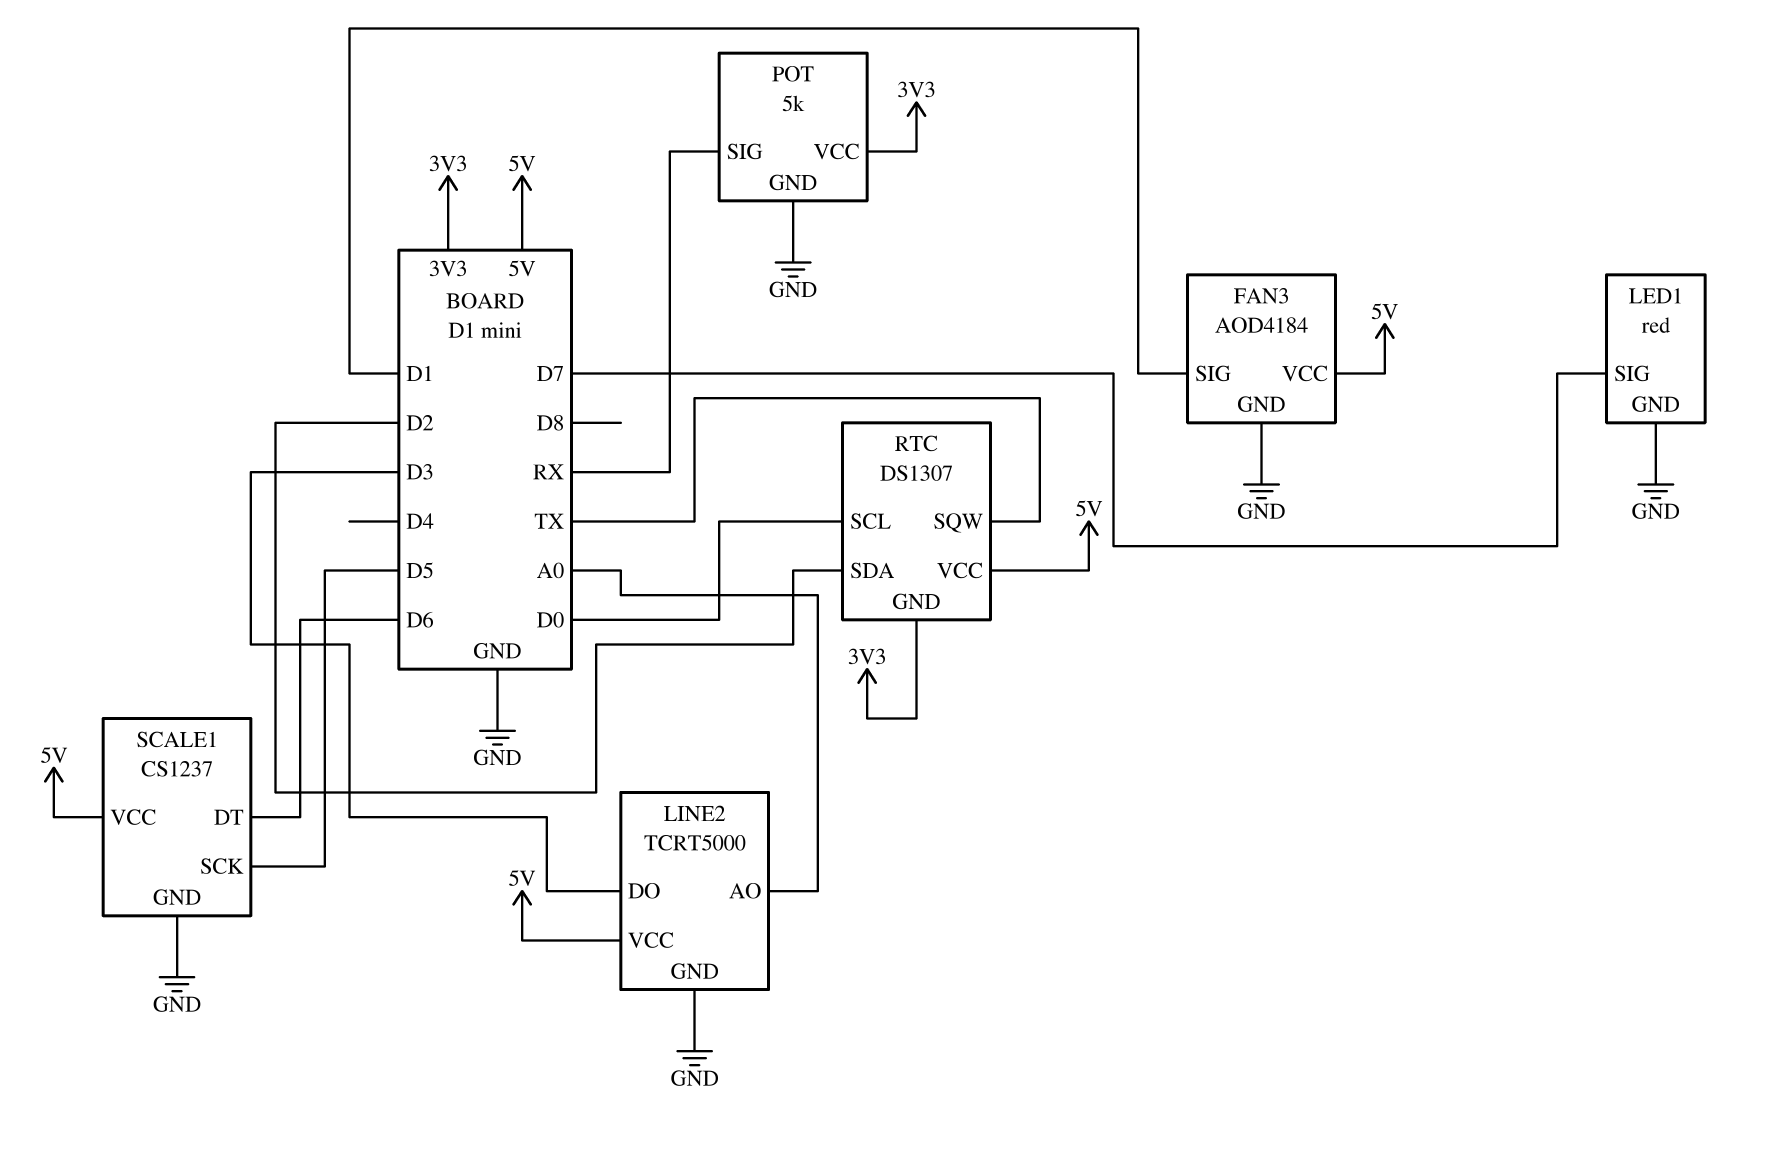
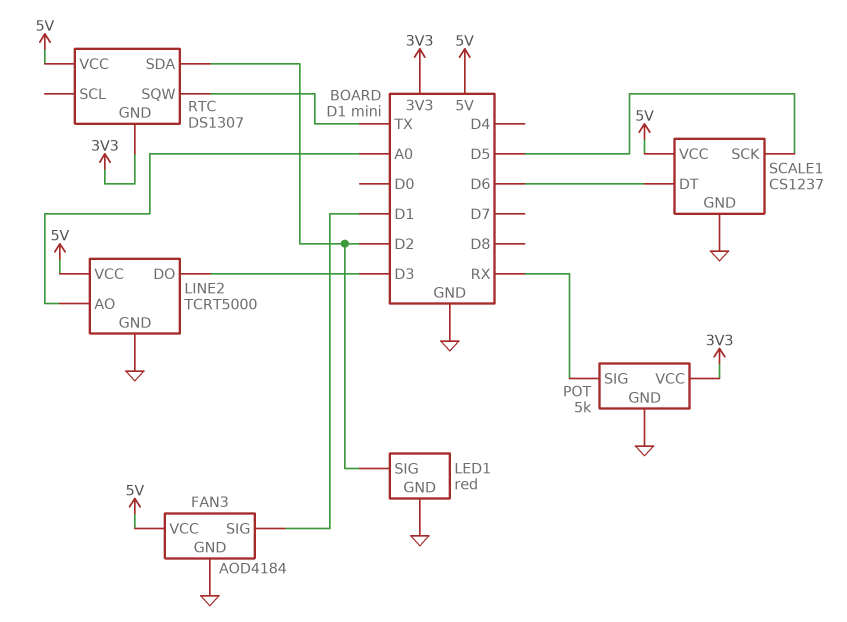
LED1 pin SIG: D7 -> D2
RTC pin SCL: D0 -> none

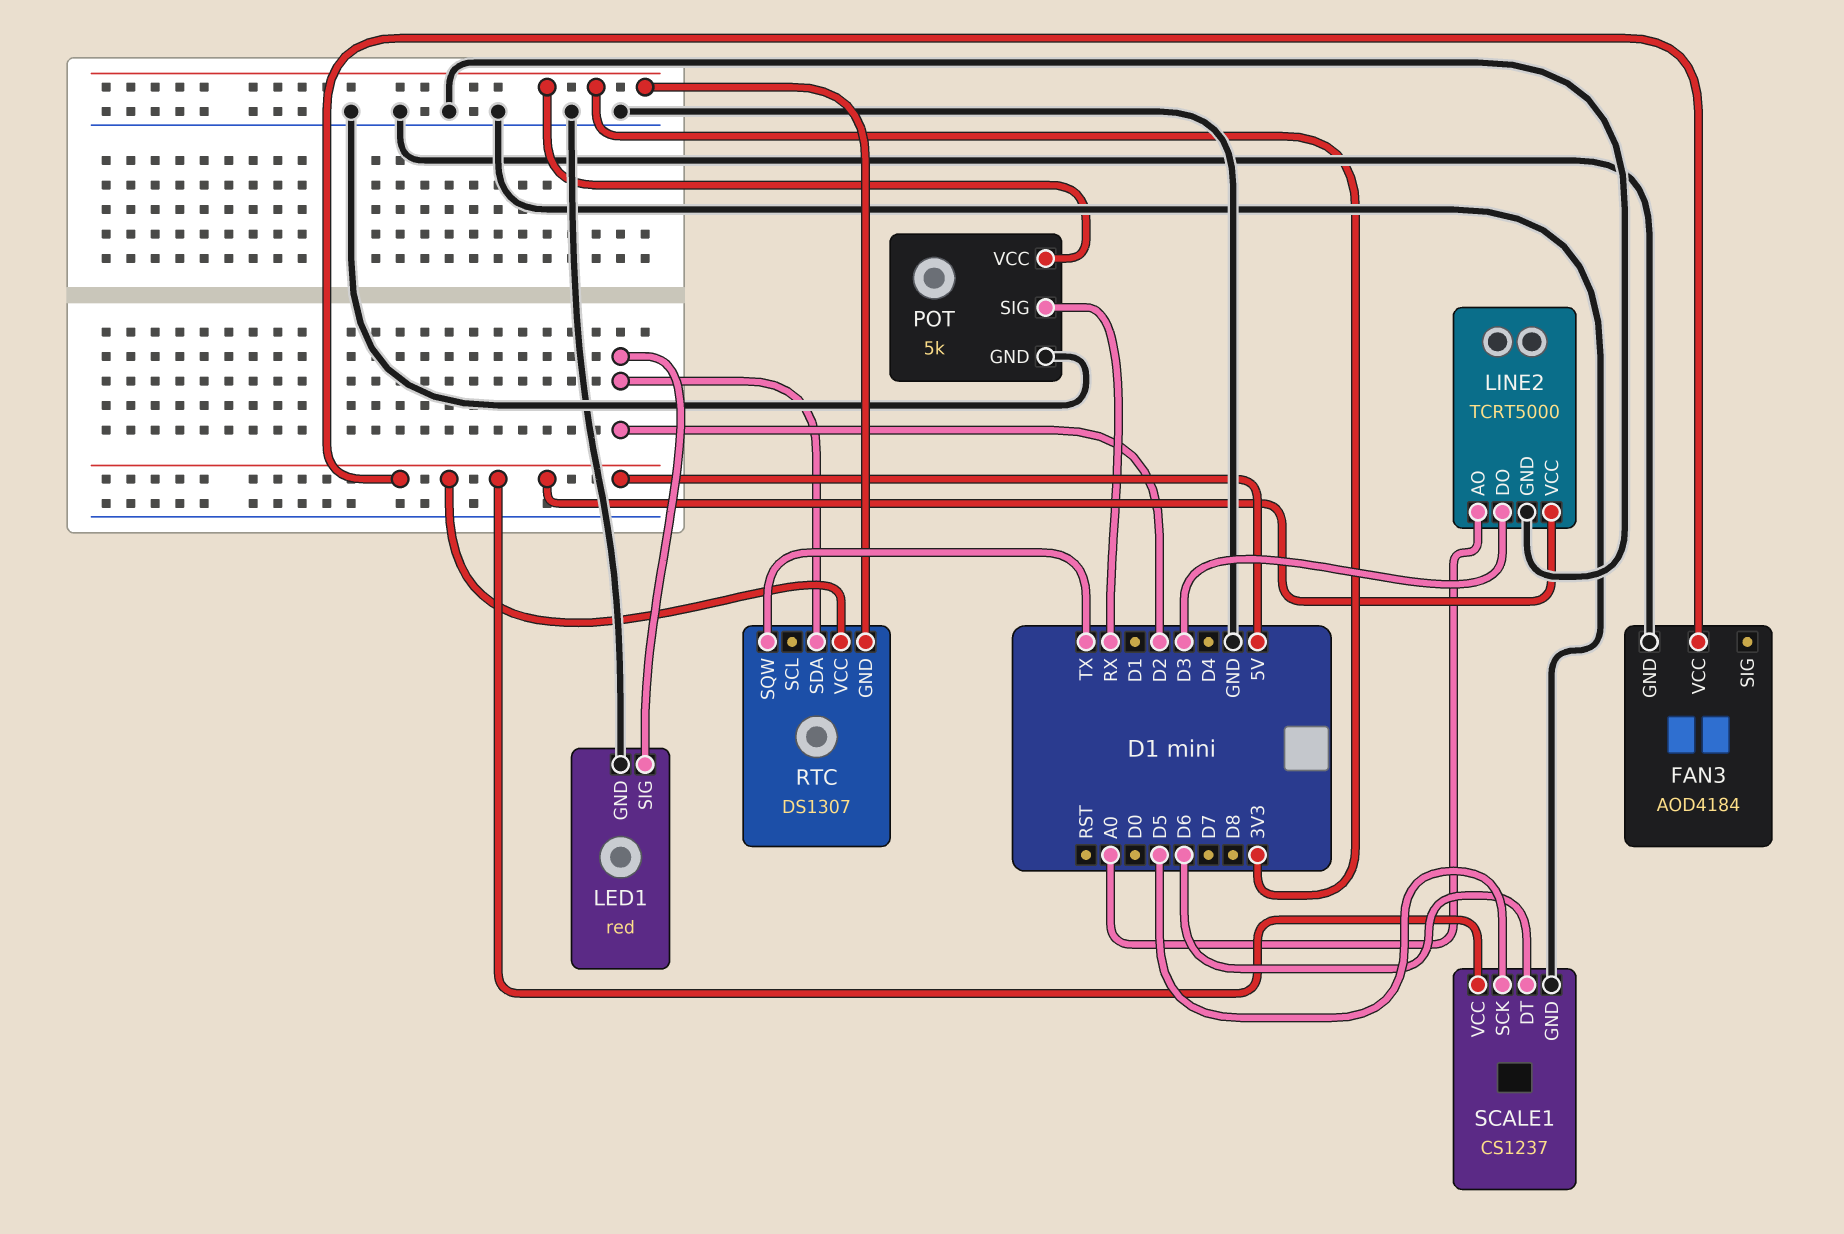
FAN3 pin SIG: D1 -> none

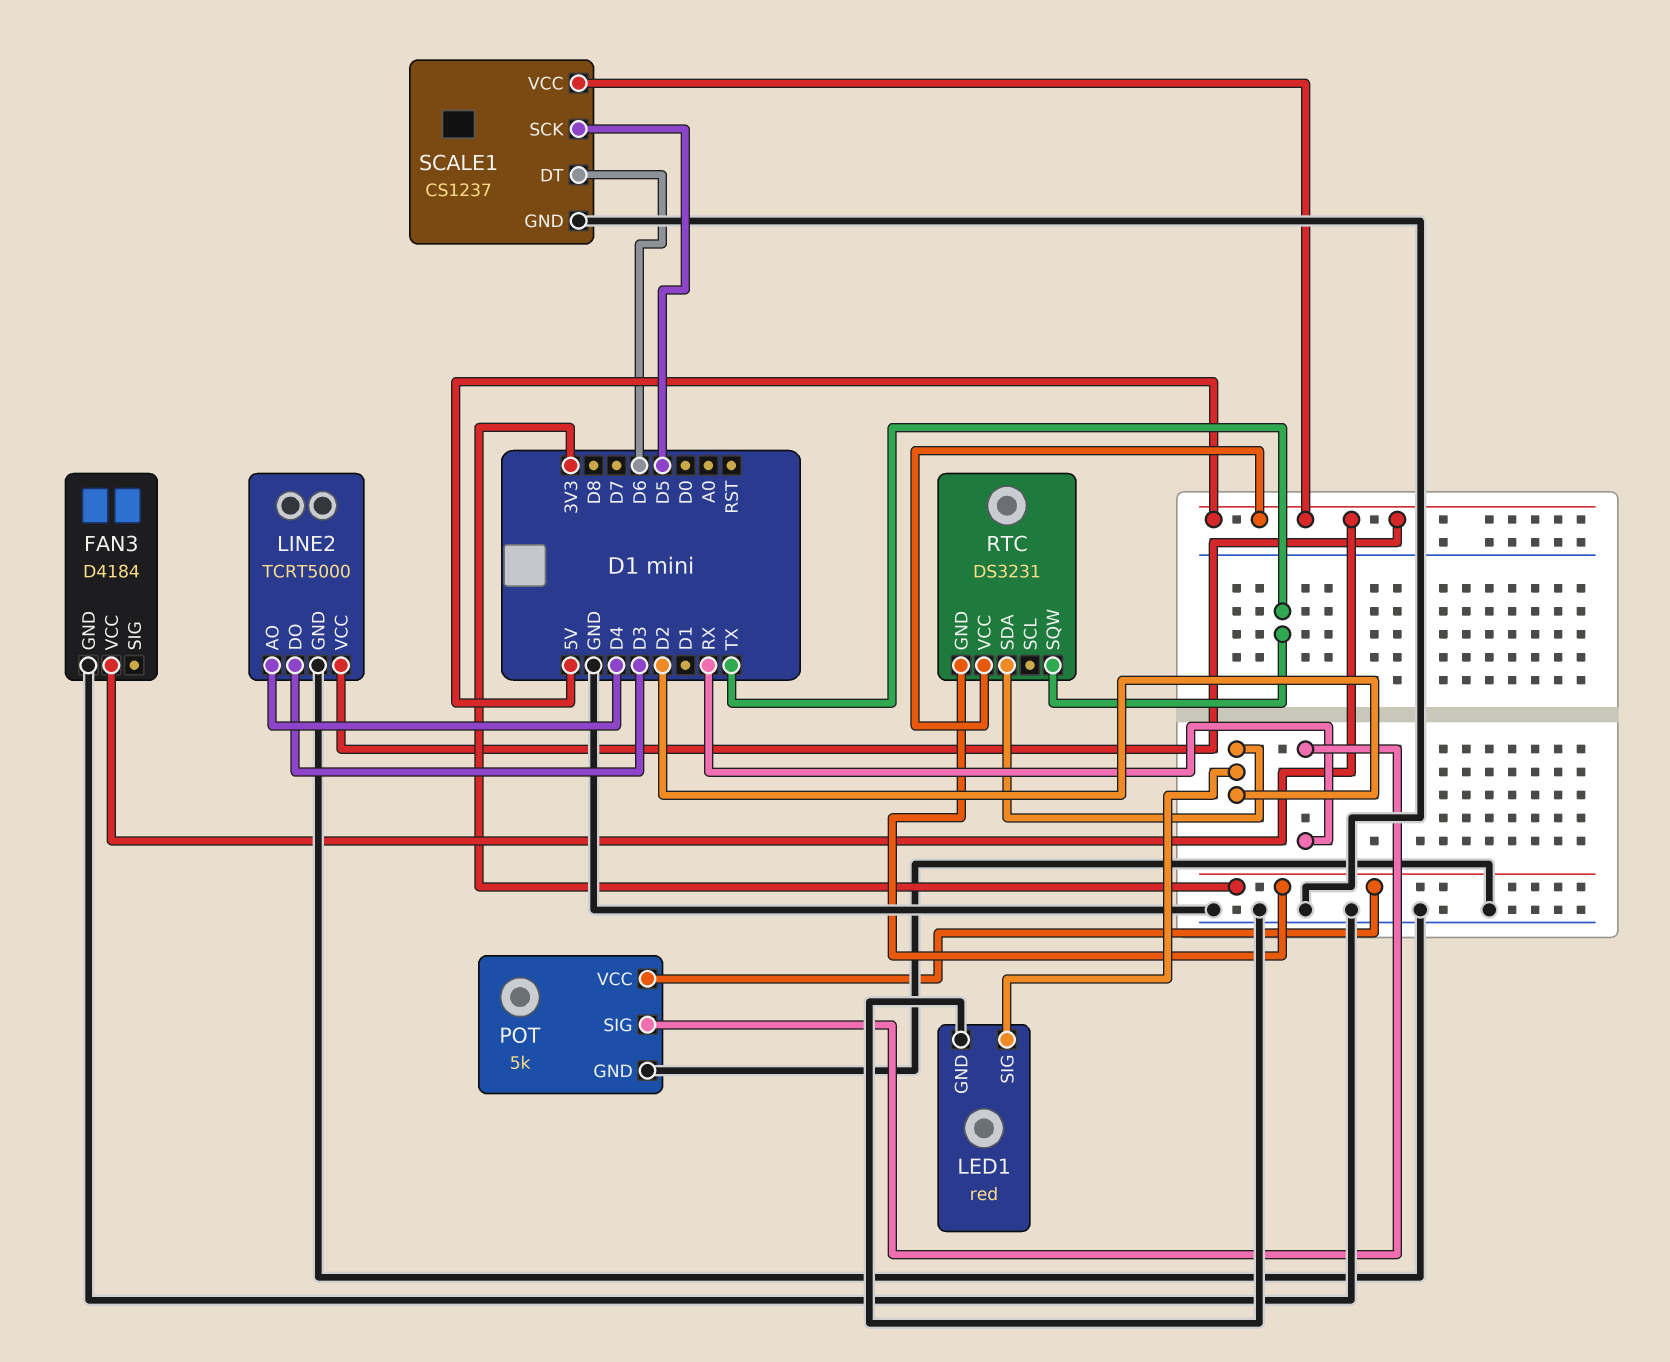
FAN3: AOD4184 -> D4184
LINE2 pin AO: A0 -> D4
RTC: DS1307 -> DS3231

